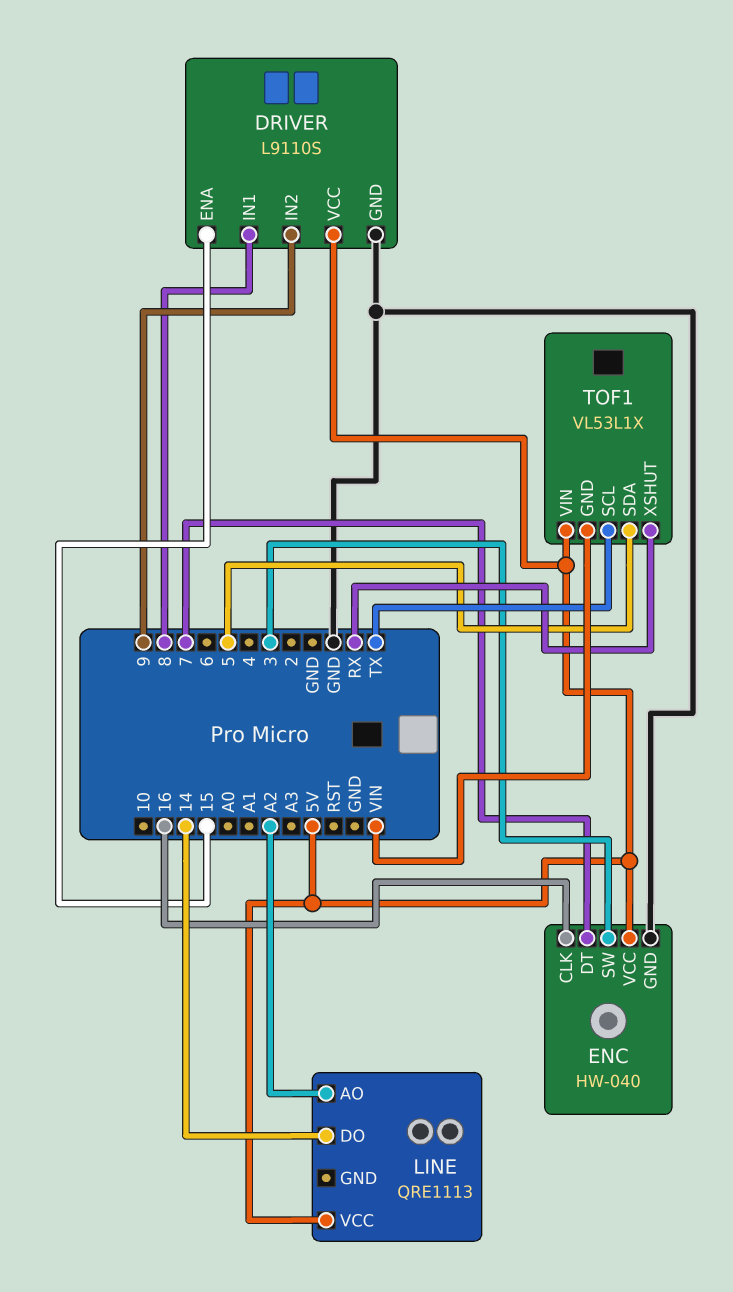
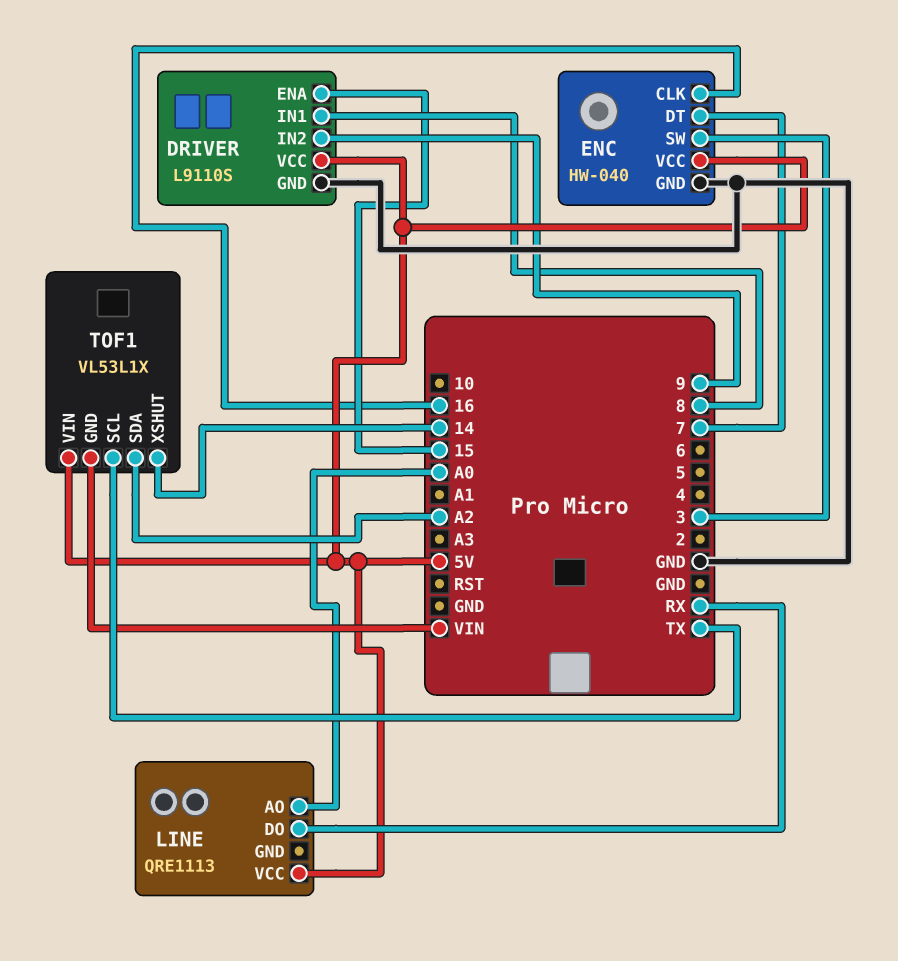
LINE pin AO: A2 -> A0
LINE pin DO: 14 -> RX
TOF1 pin SDA: 5 -> A2
TOF1 pin XSHUT: RX -> 14

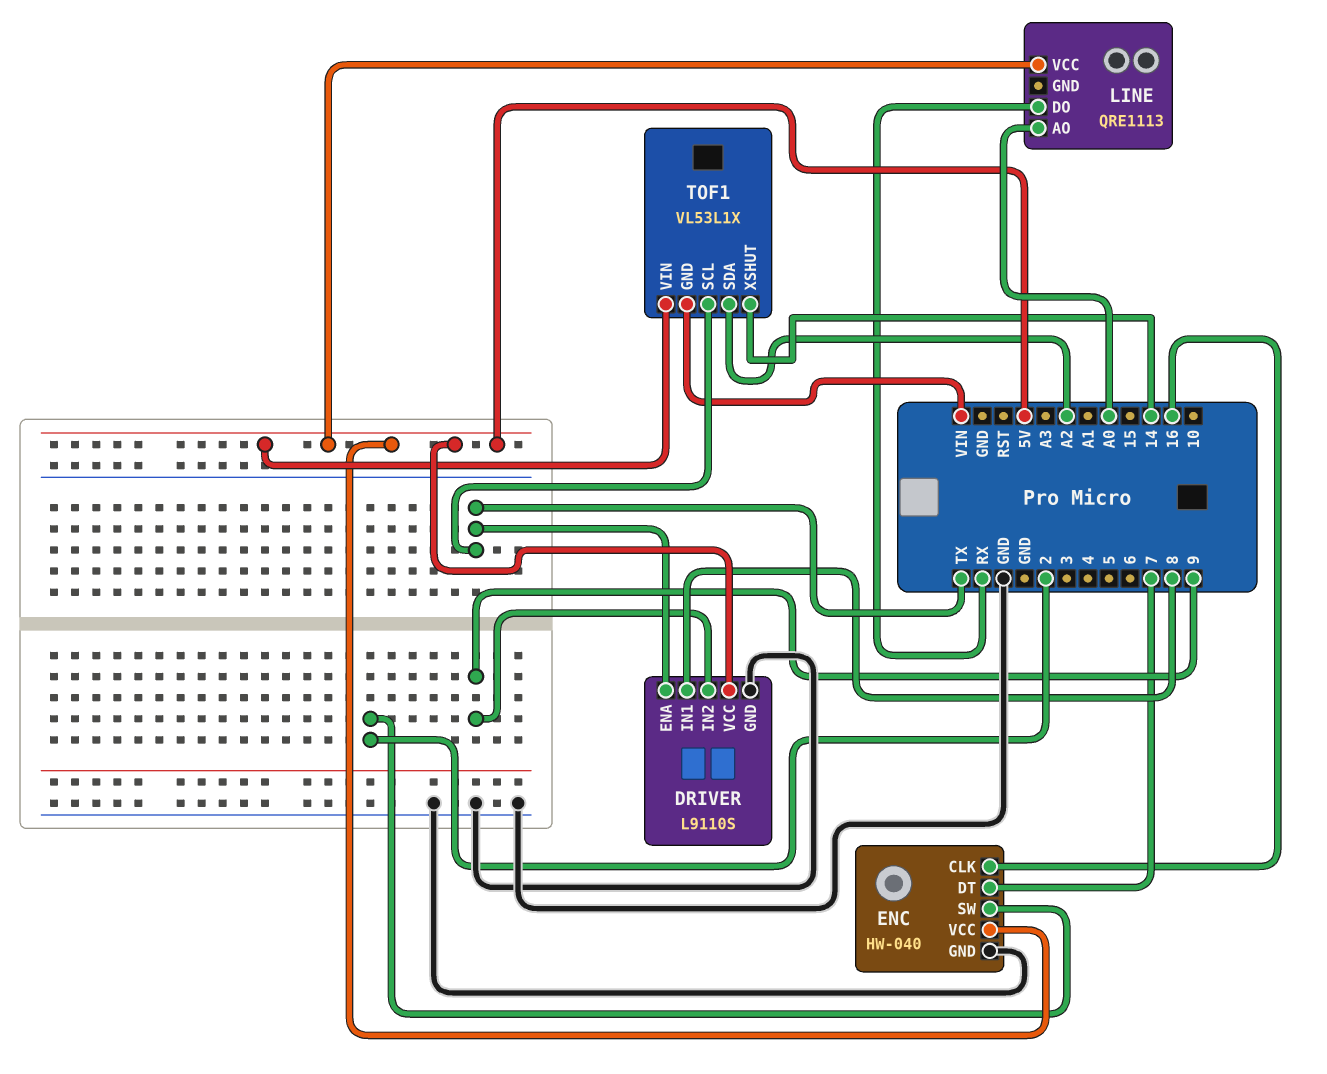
DRIVER pin ENA: 15 -> TX
ENC pin SW: 3 -> 2

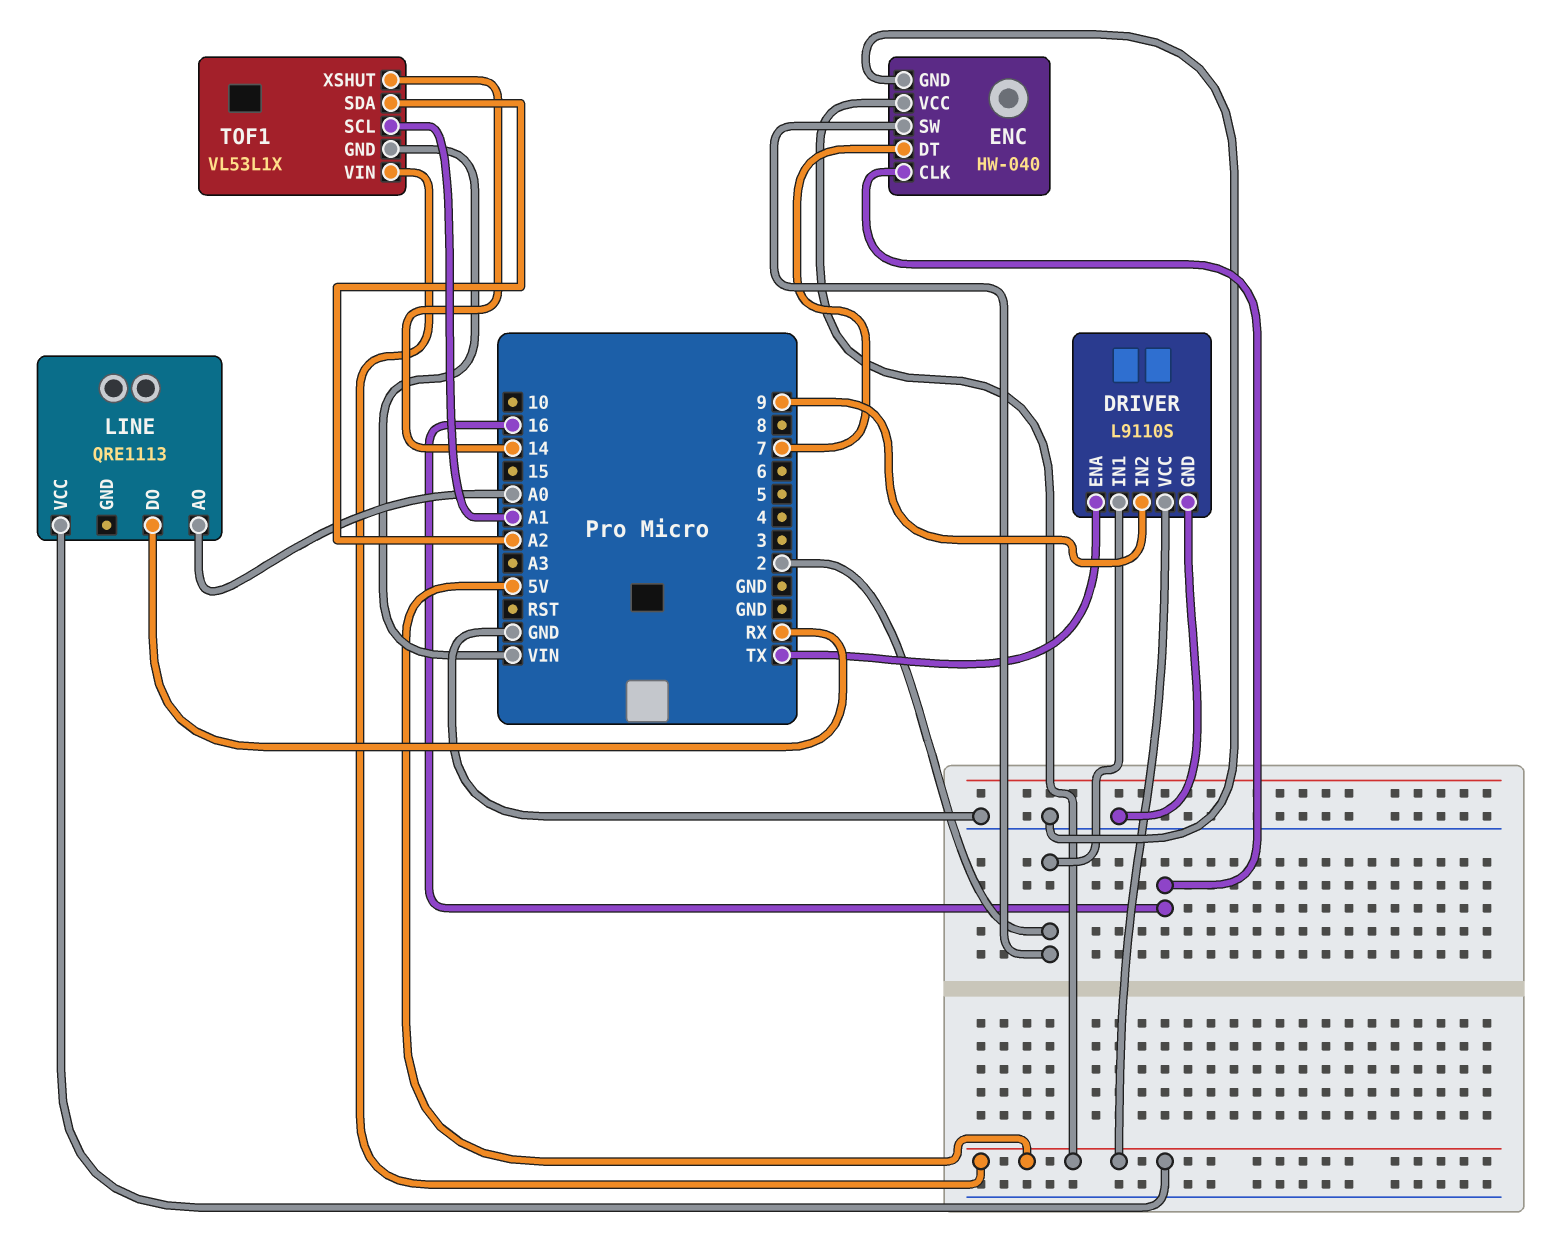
DRIVER pin IN1: 8 -> 2
TOF1 pin SCL: TX -> A1

